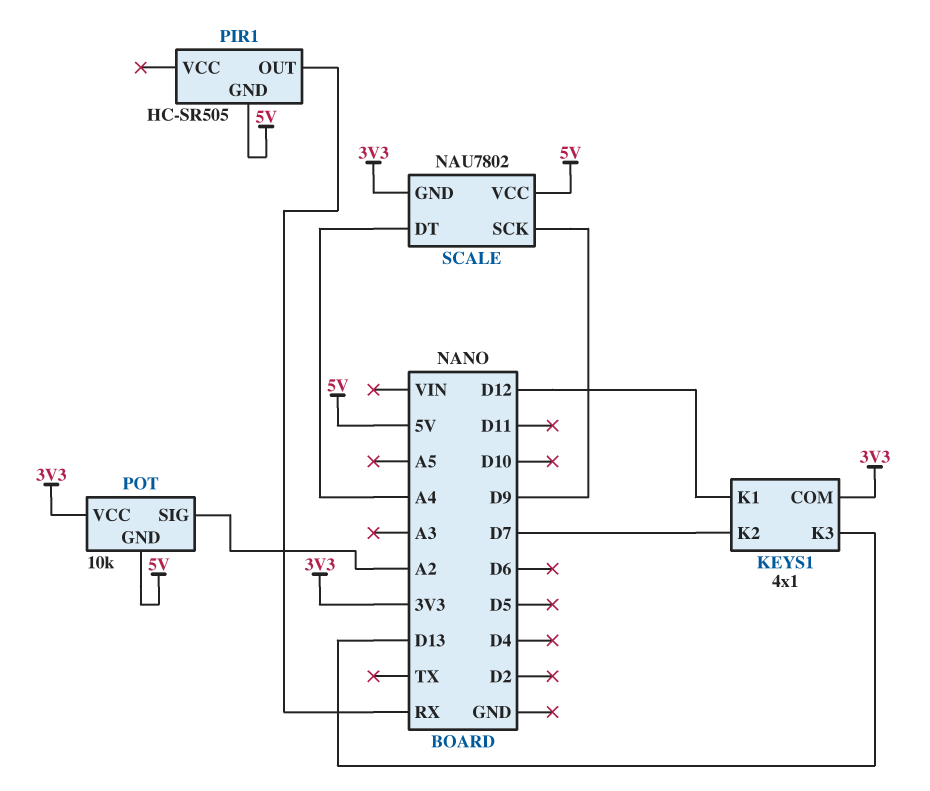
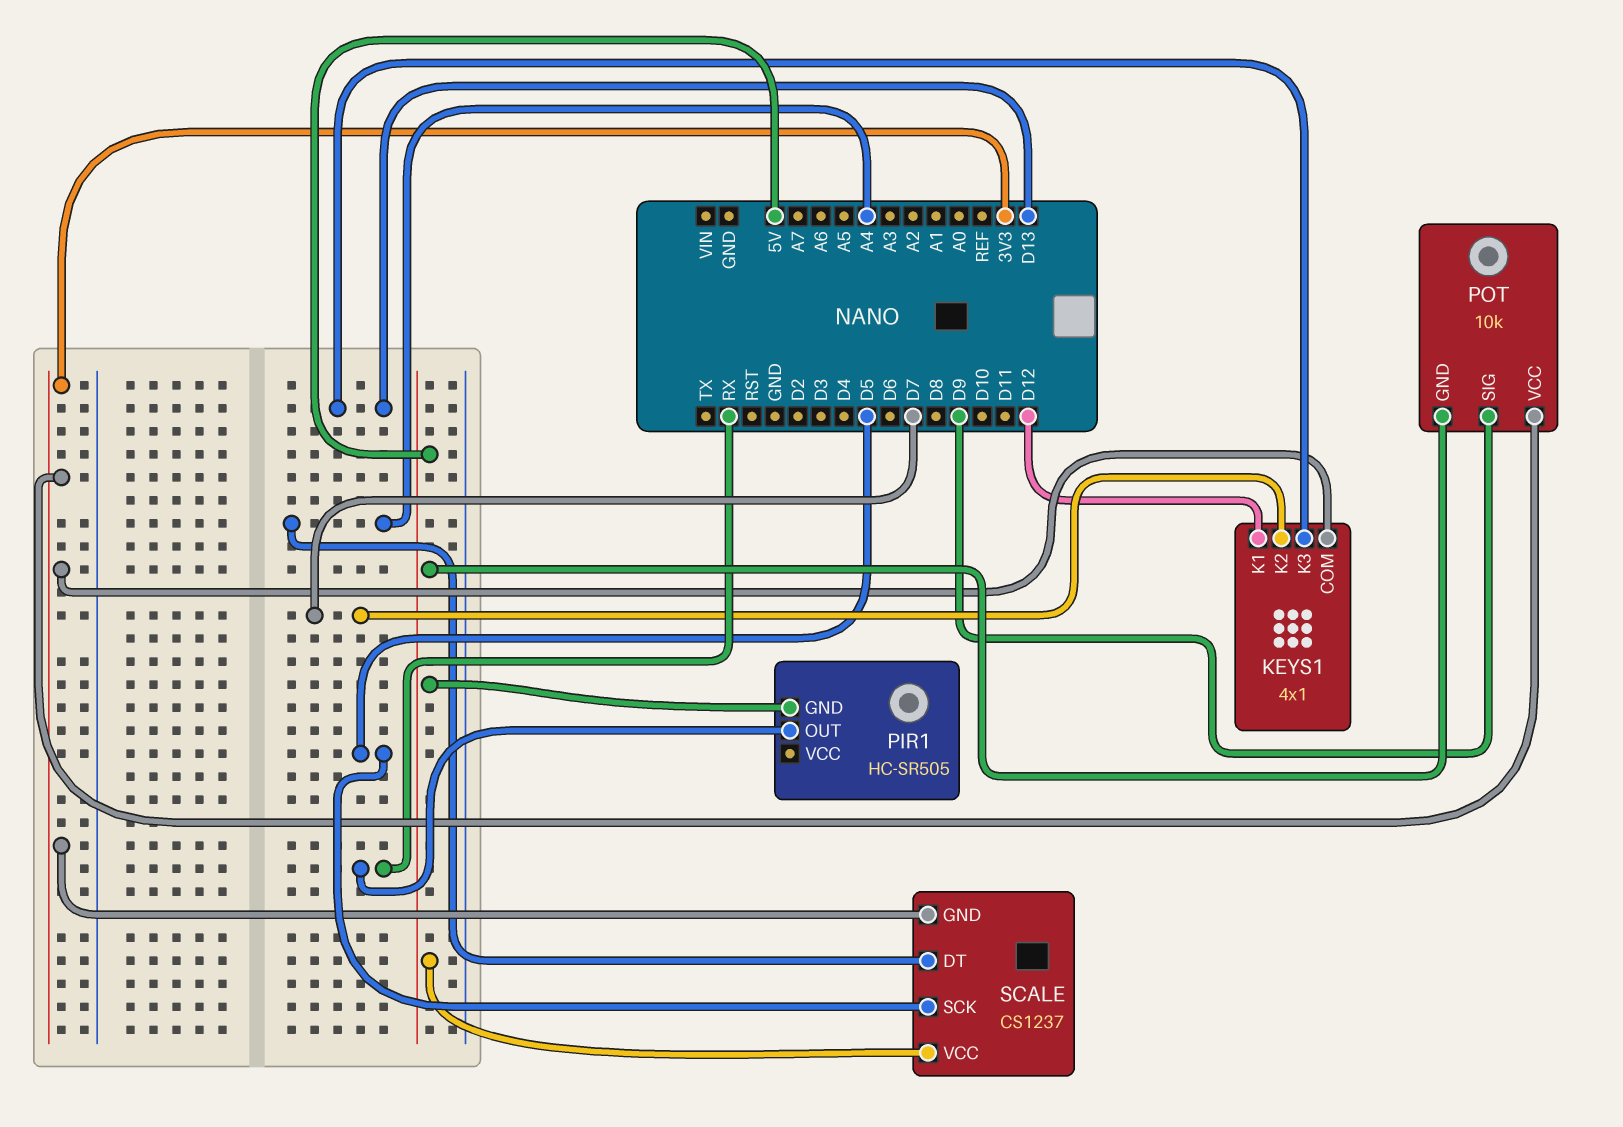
POT pin SIG: A2 -> D9
SCALE: NAU7802 -> CS1237
SCALE pin SCK: D9 -> D5

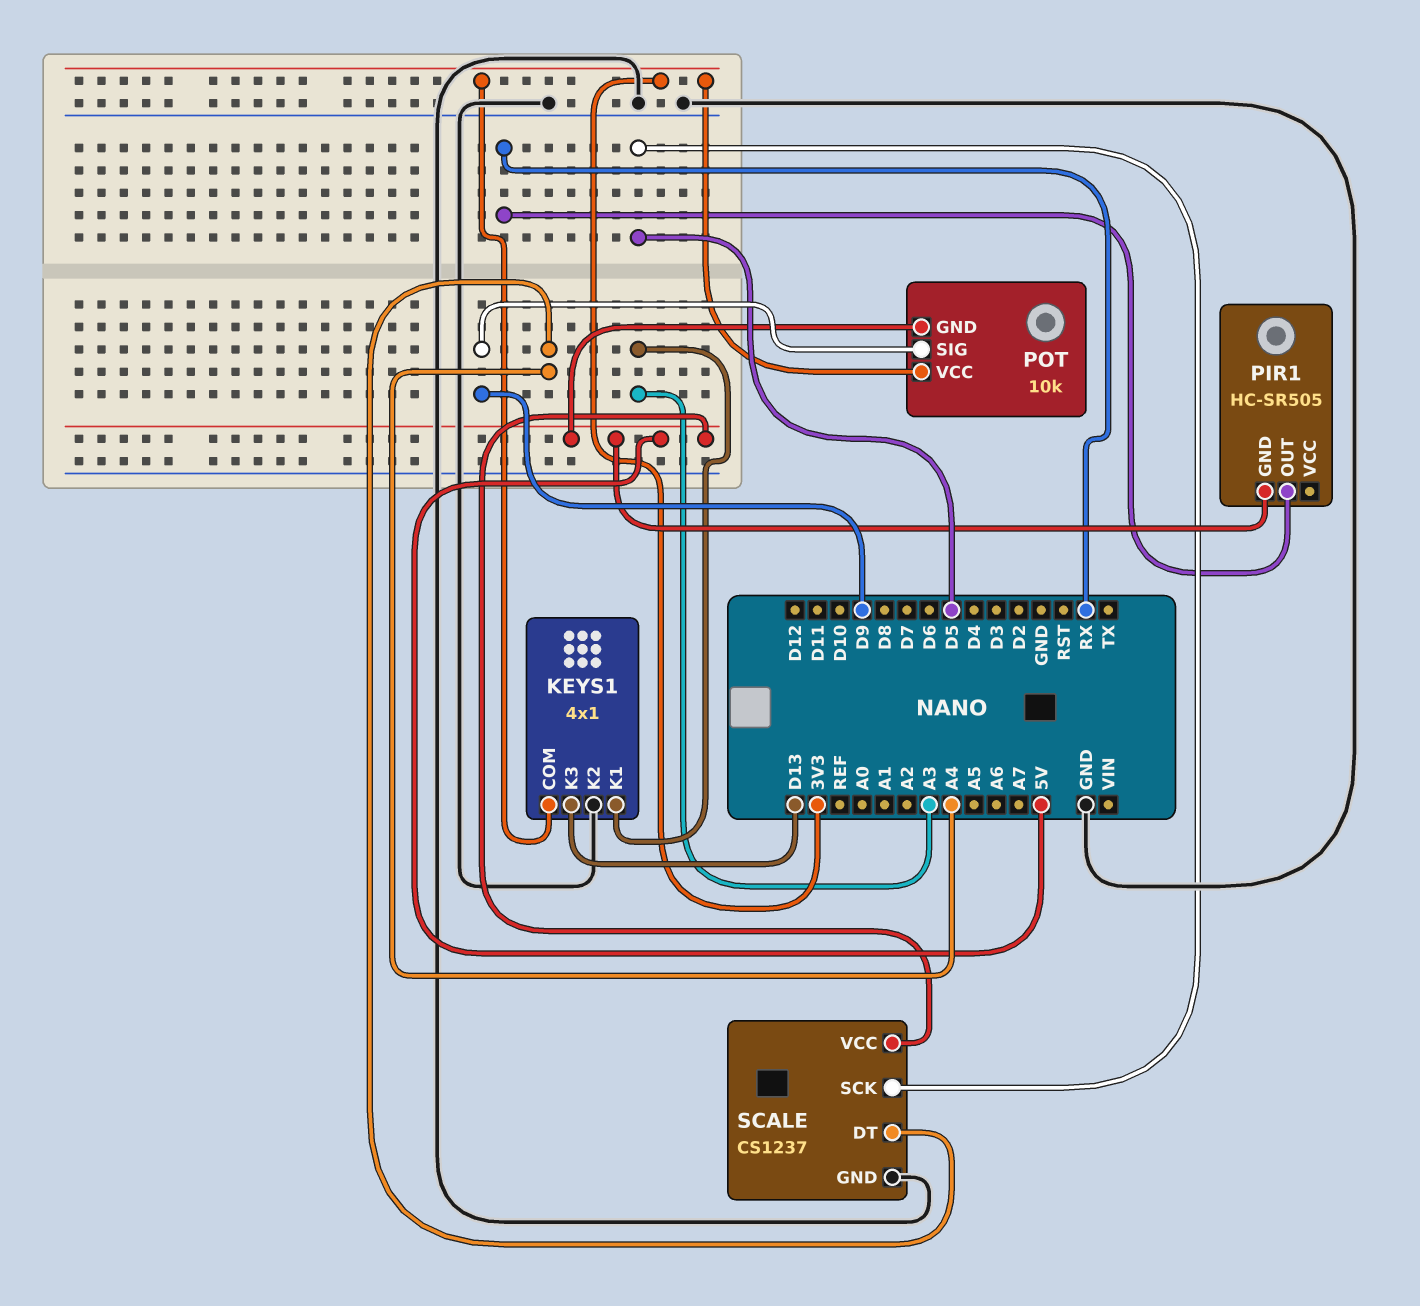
KEYS1 pin K1: D12 -> A3
KEYS1 pin K2: D7 -> GND
SCALE pin GND: 3V3 -> GND

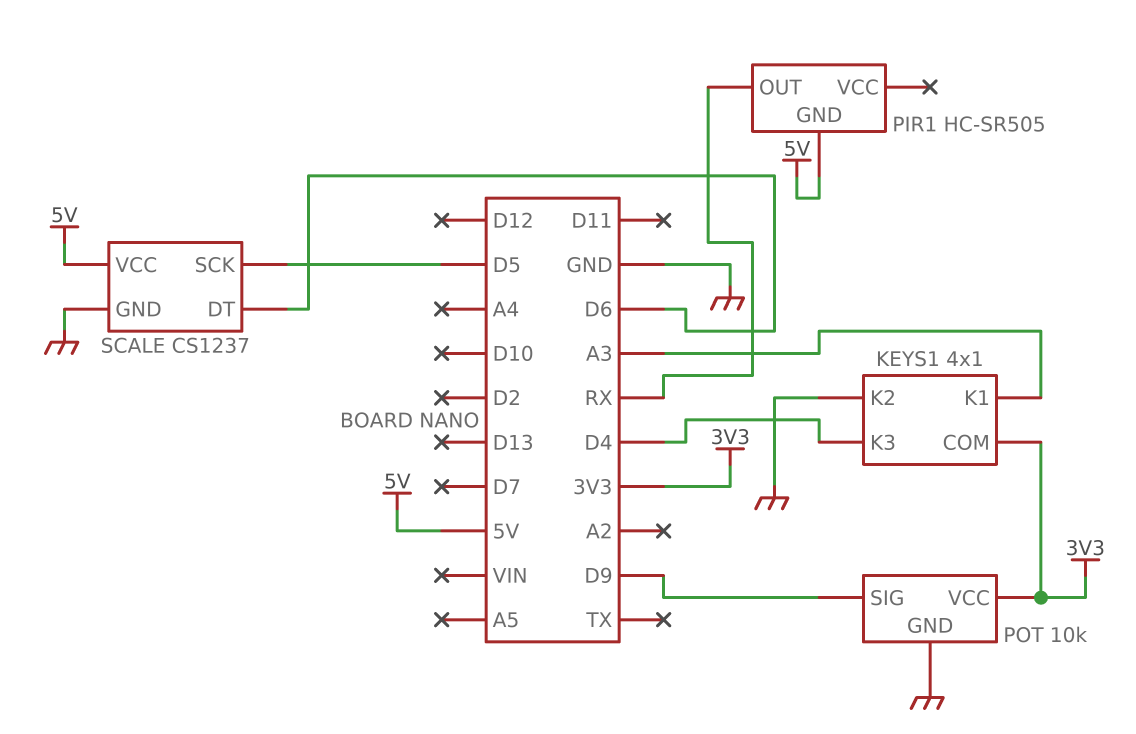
KEYS1 pin K3: D13 -> D4
POT pin GND: 5V -> GND
SCALE pin DT: A4 -> D6

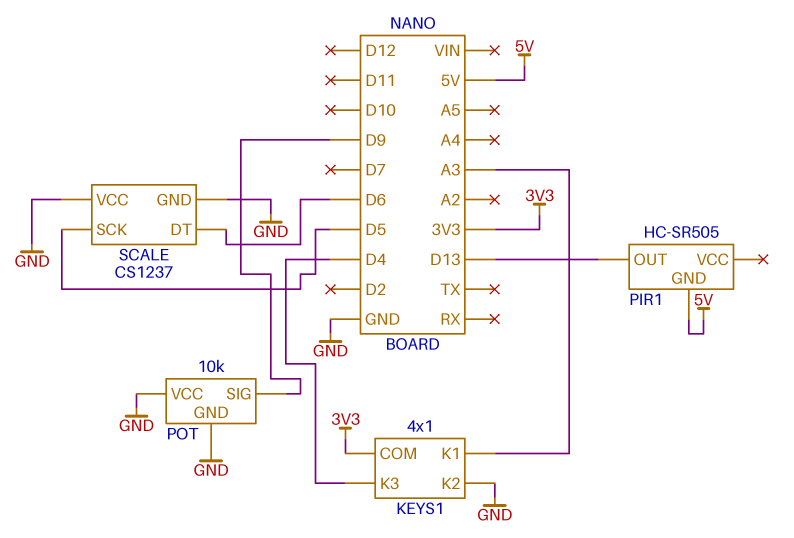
PIR1 pin OUT: RX -> D13
POT pin VCC: 3V3 -> GND
SCALE pin VCC: 5V -> GND

